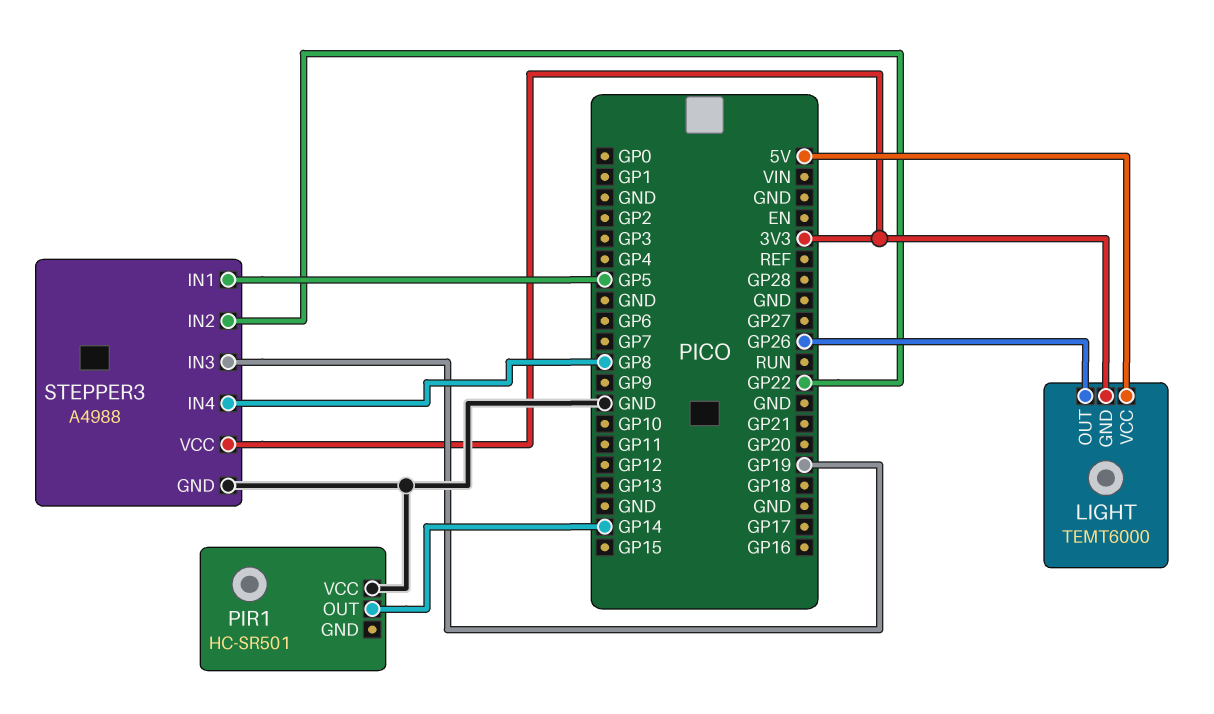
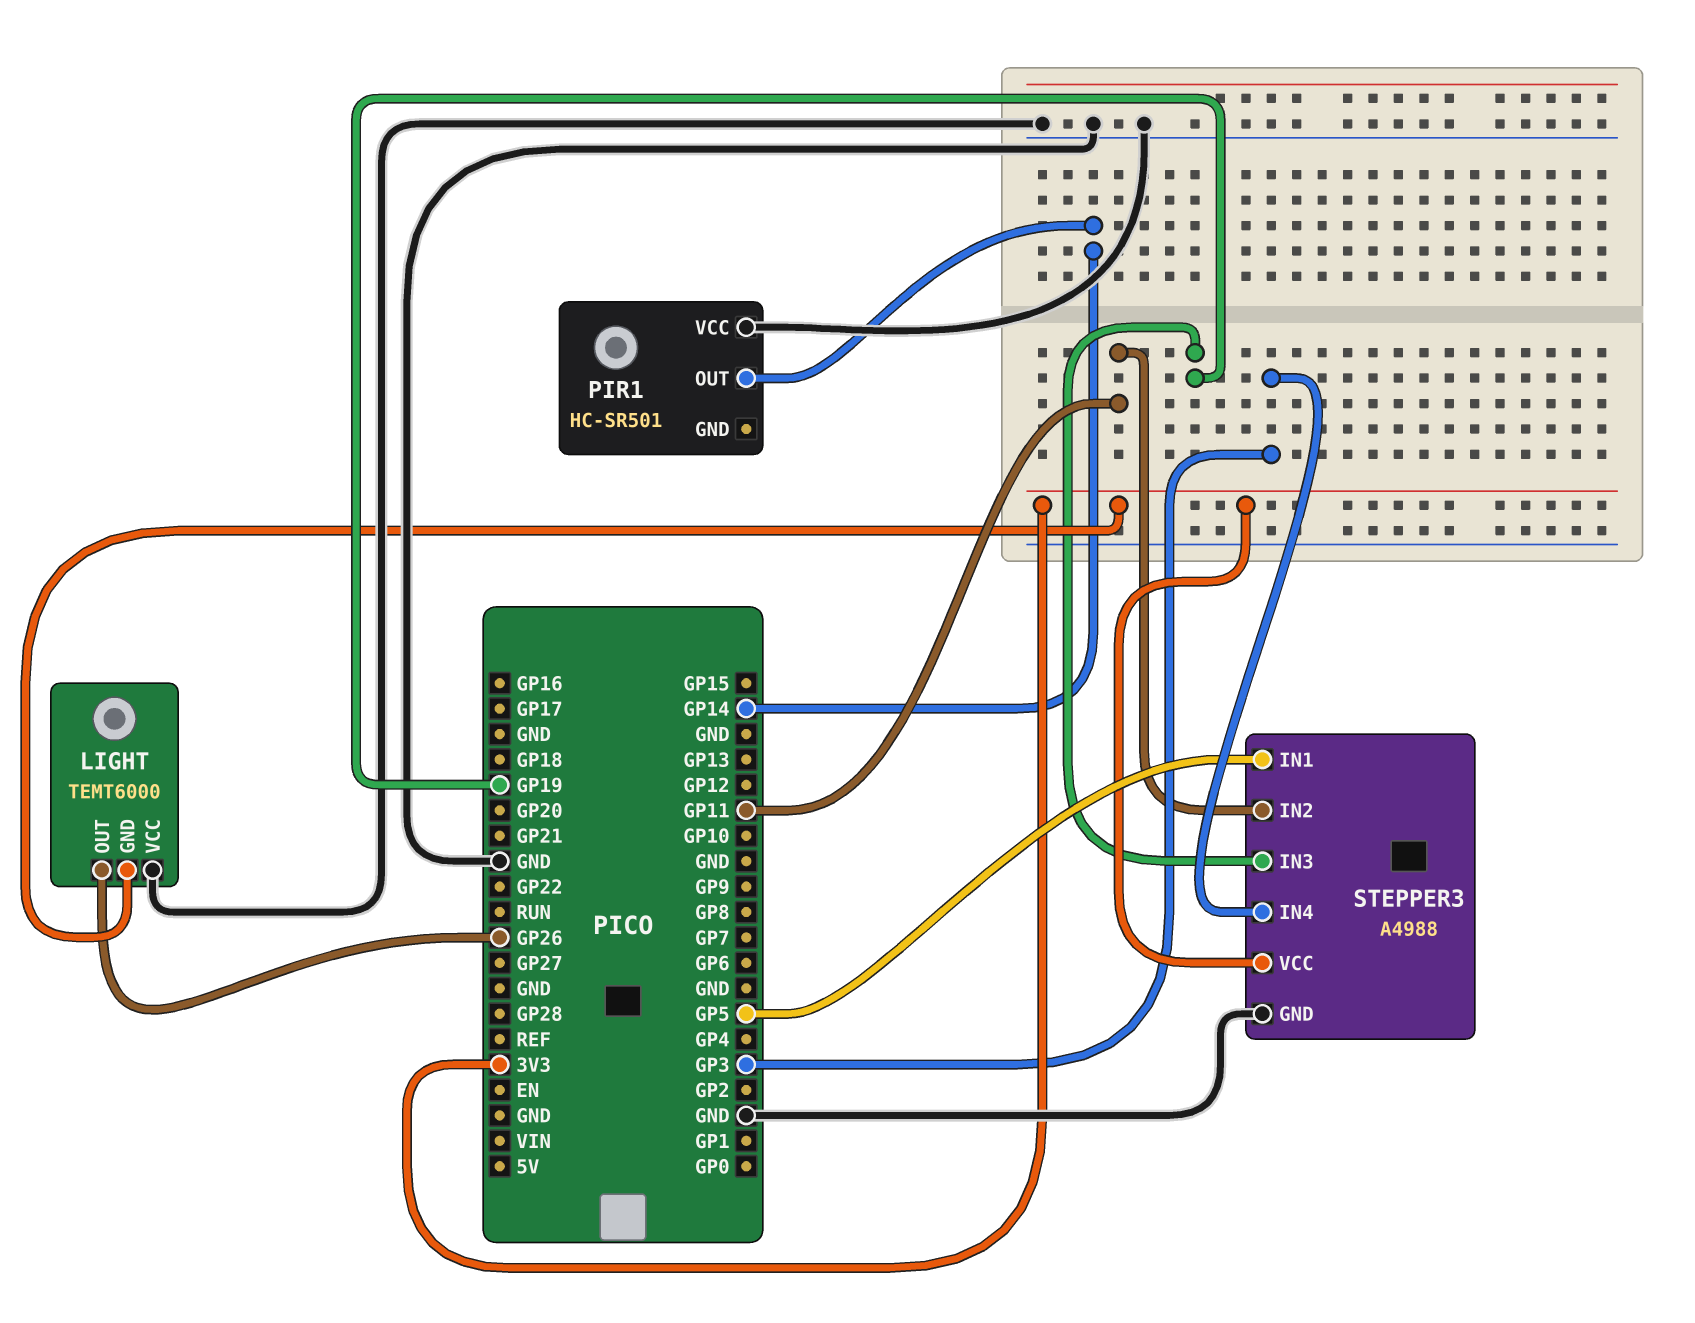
LIGHT pin VCC: 5V -> GND
STEPPER3 pin IN2: GP22 -> GP11
STEPPER3 pin IN4: GP8 -> GP3

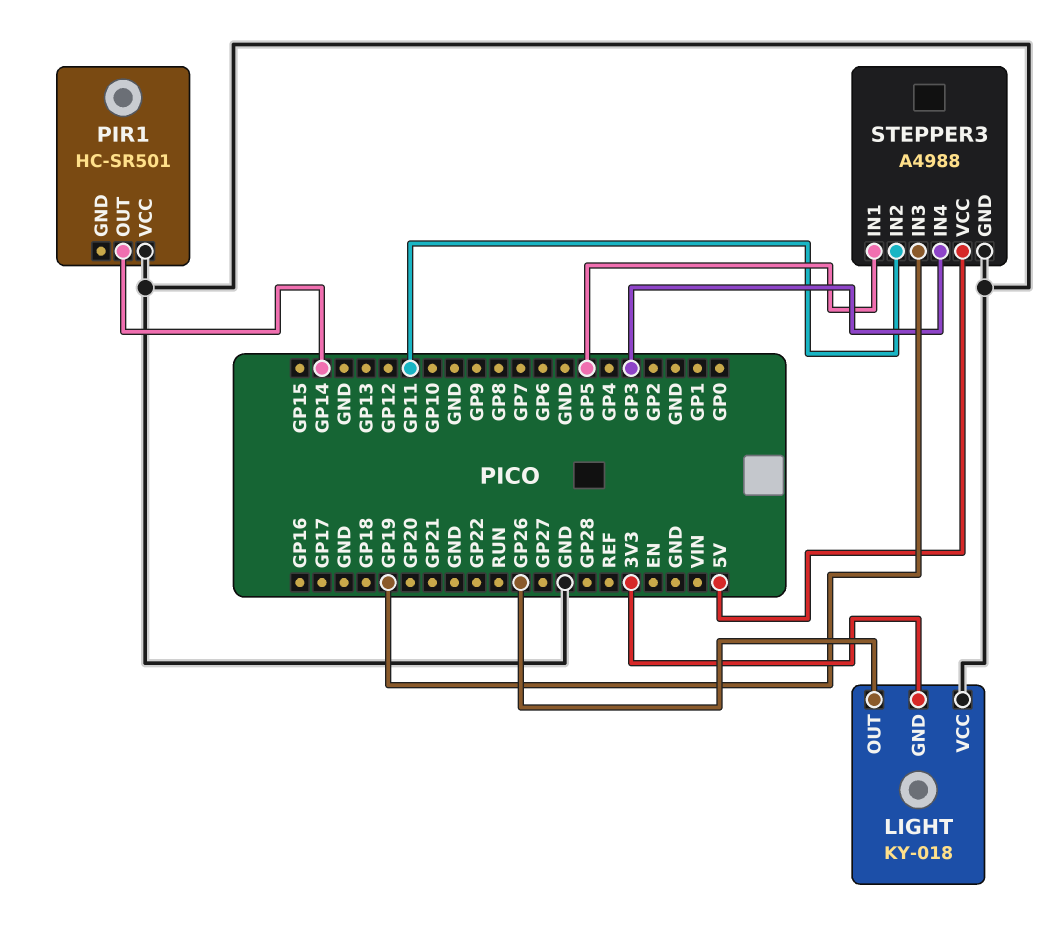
LIGHT: TEMT6000 -> KY-018
STEPPER3 pin VCC: 3V3 -> 5V

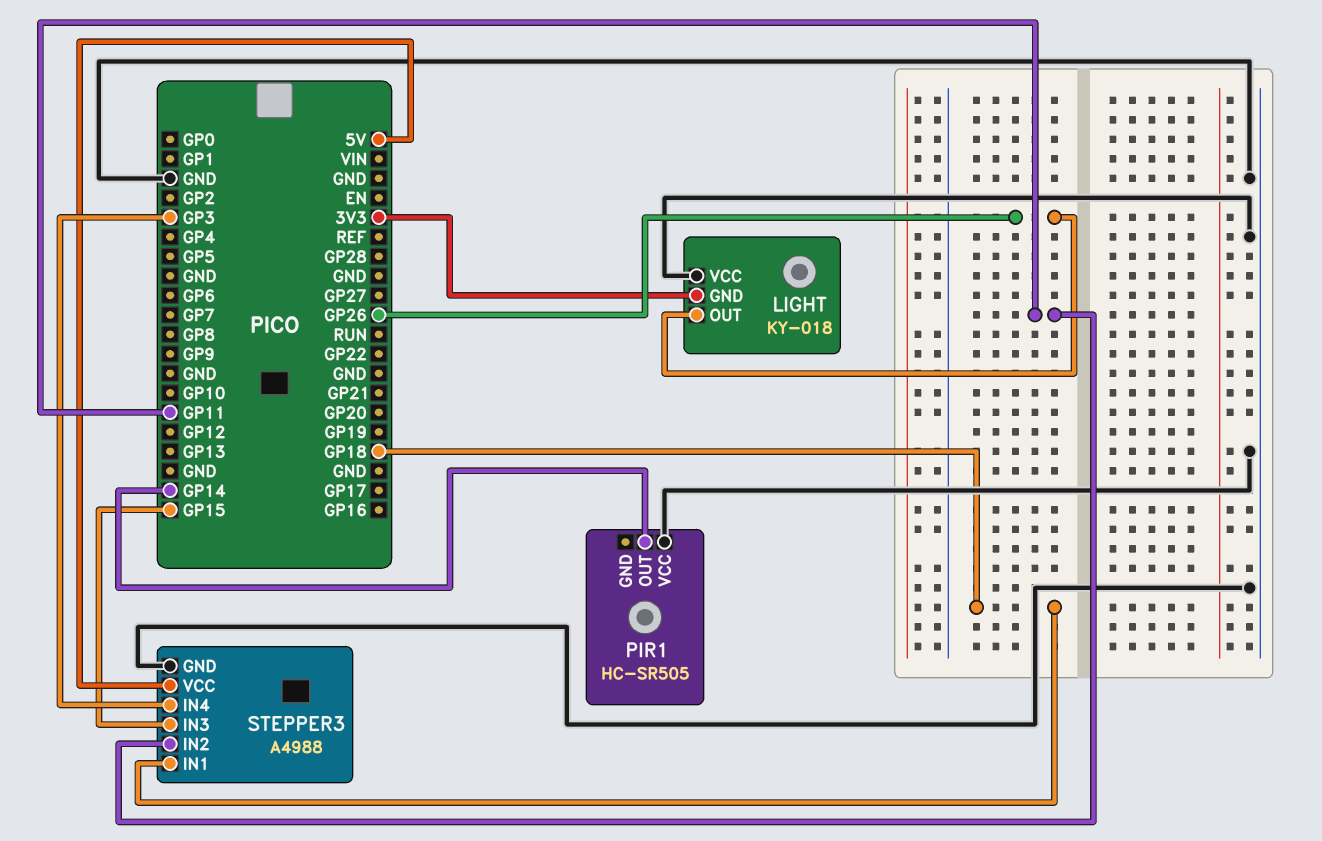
PIR1: HC-SR501 -> HC-SR505
STEPPER3 pin IN1: GP5 -> GP18
STEPPER3 pin IN3: GP19 -> GP15

